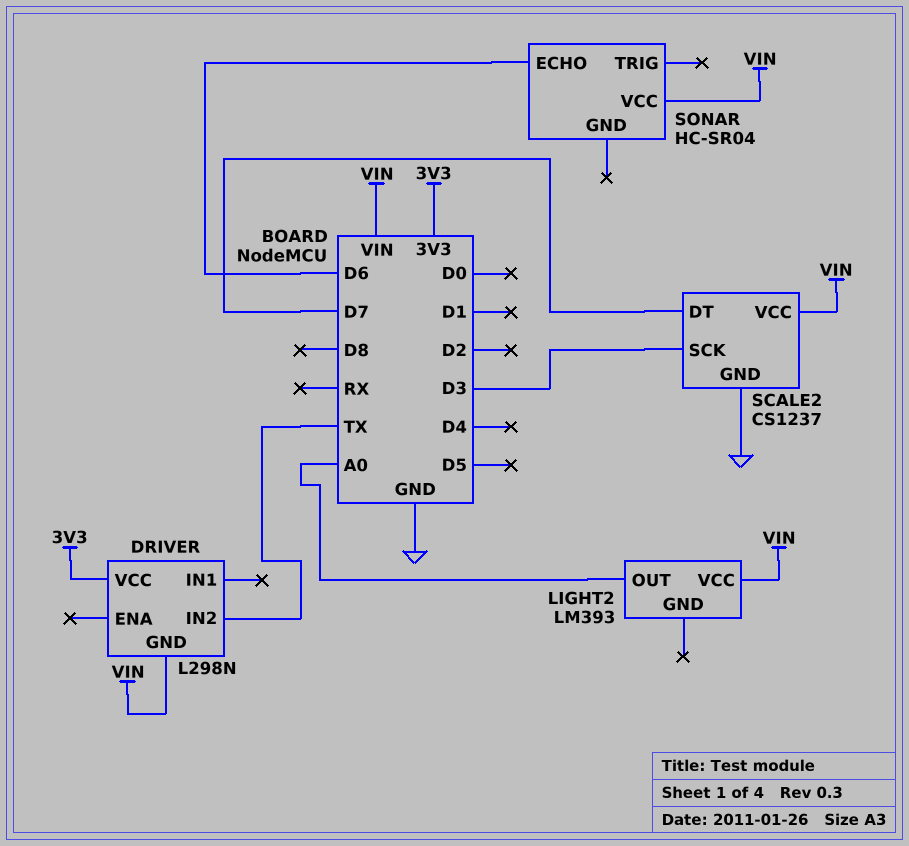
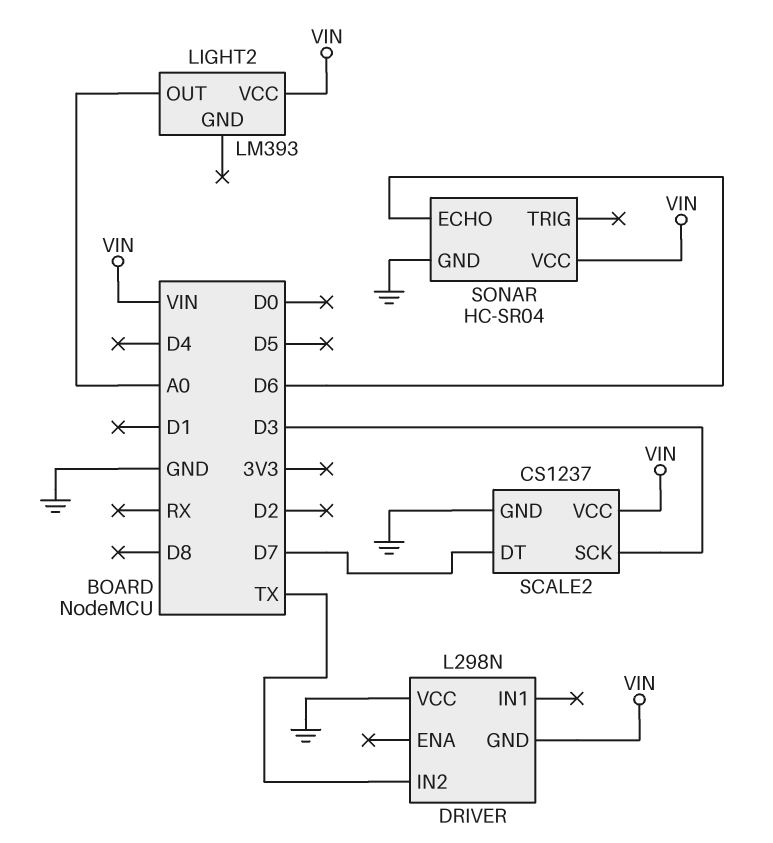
DRIVER pin VCC: 3V3 -> GND
SONAR pin GND: none -> GND

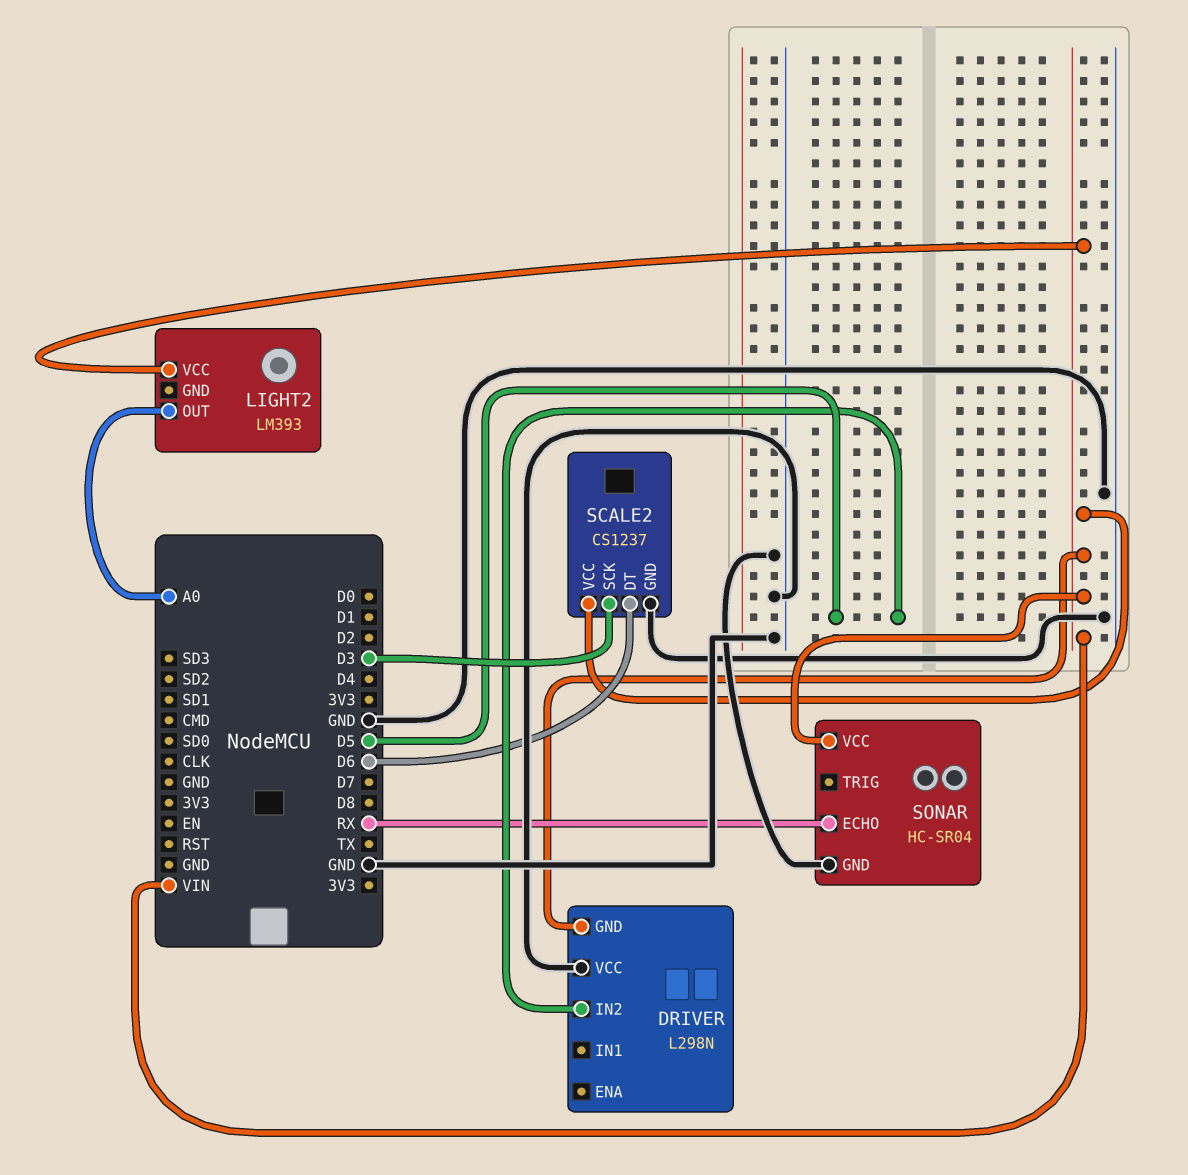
DRIVER pin IN2: TX -> D5
SCALE2 pin DT: D7 -> D6
SONAR pin ECHO: D6 -> RX

